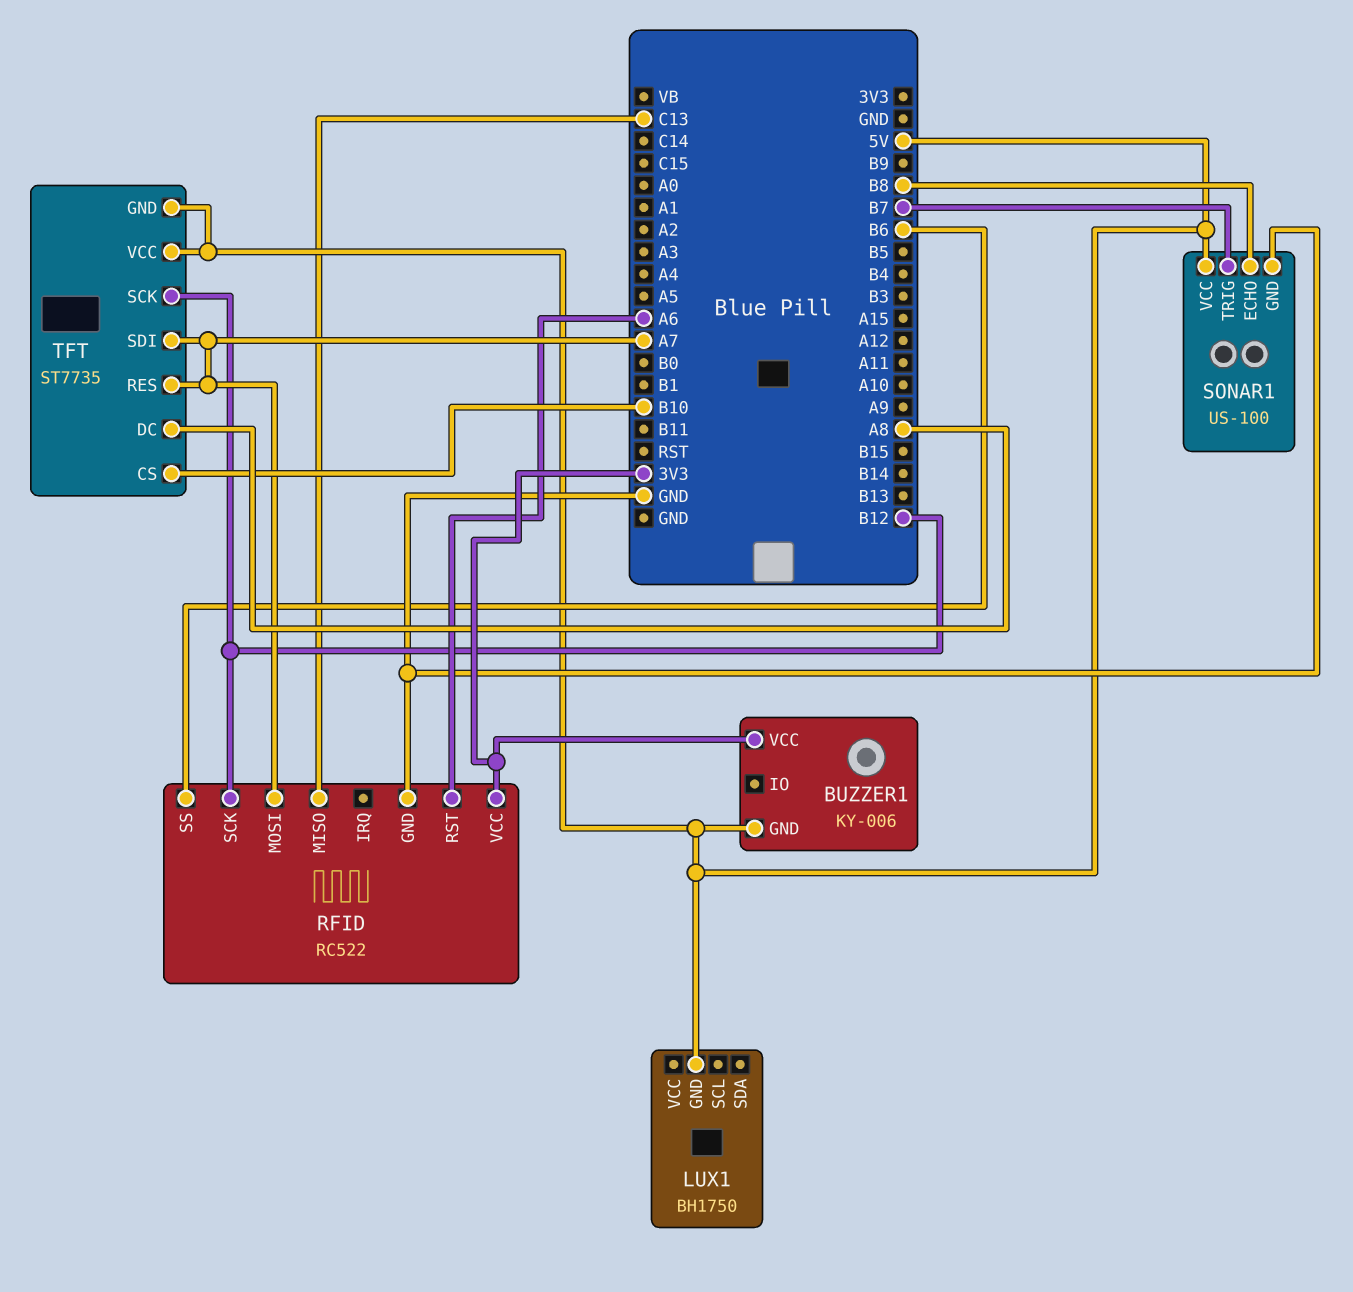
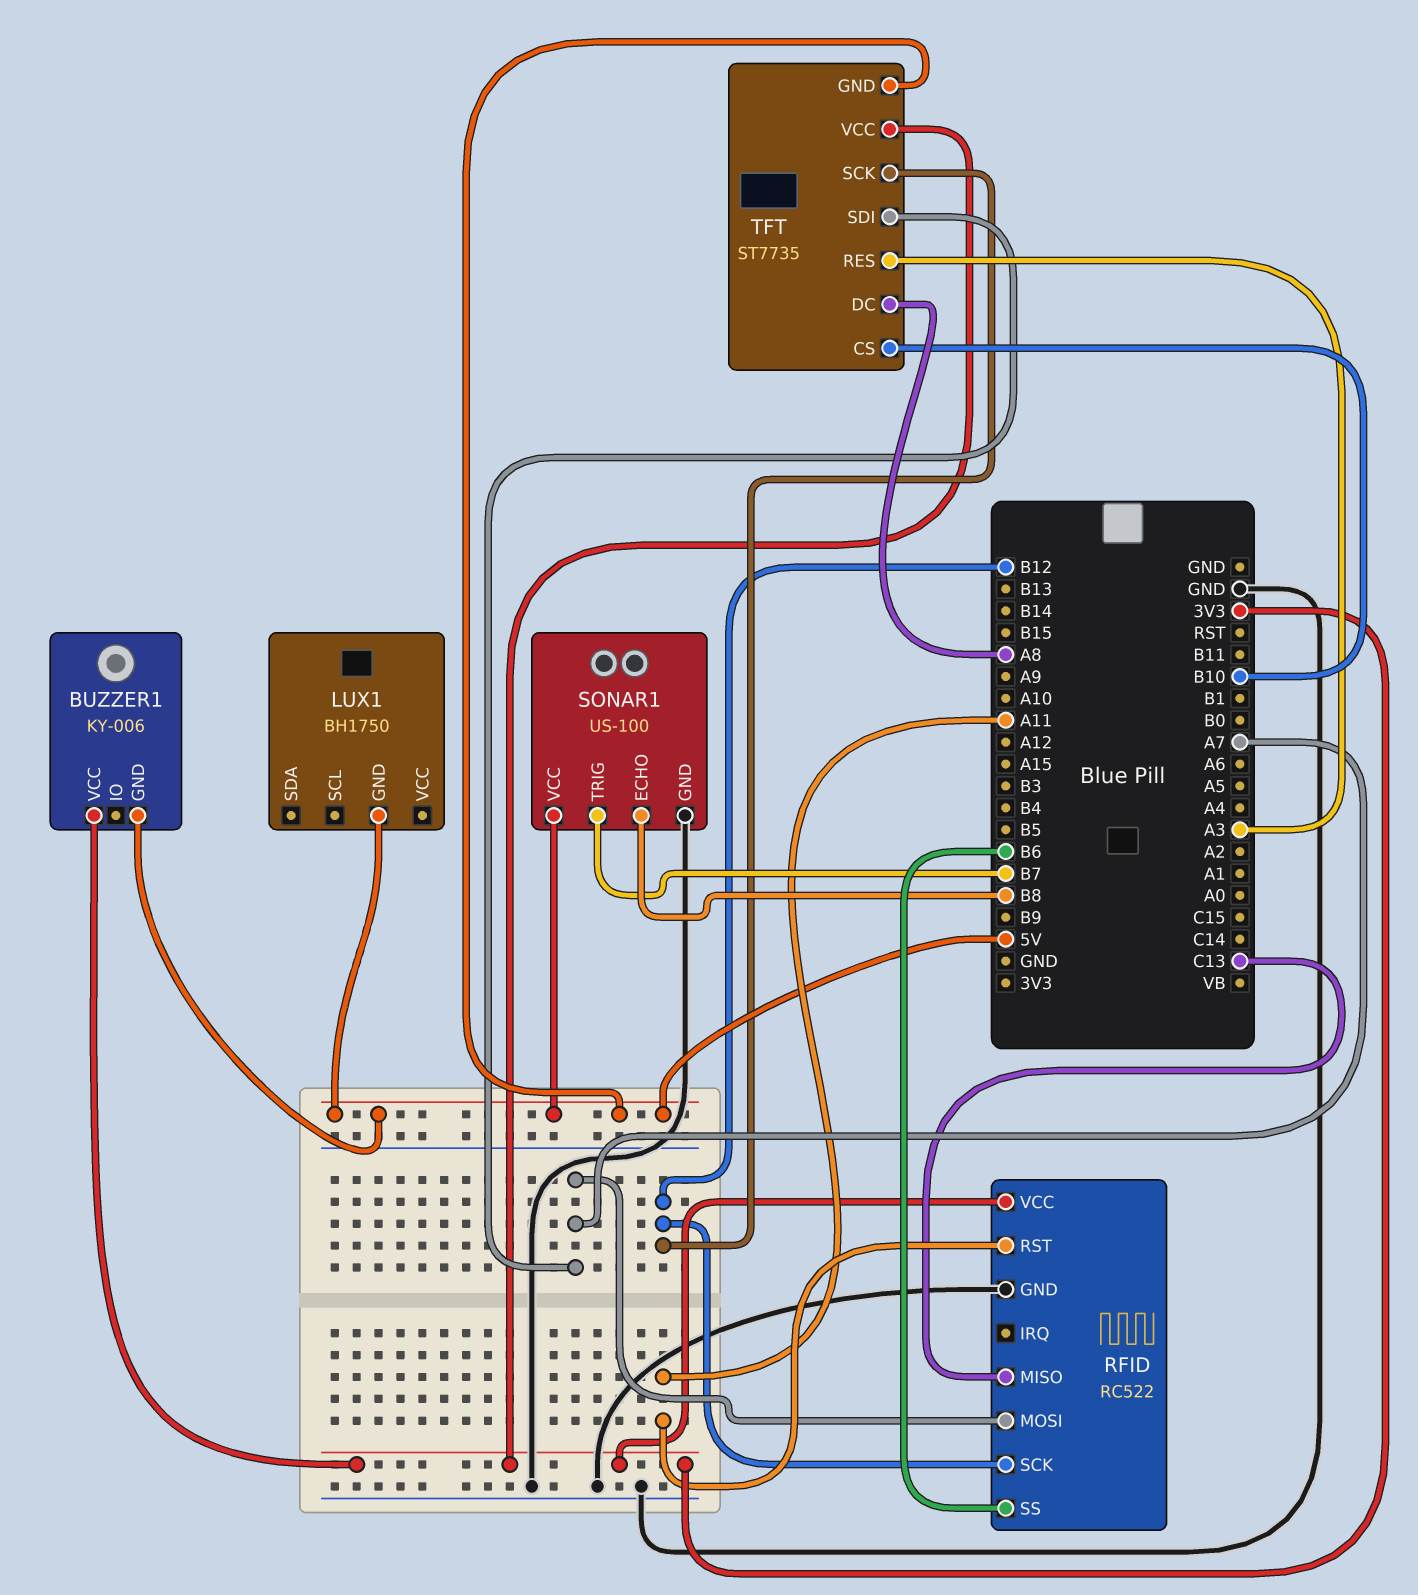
RFID pin RST: A6 -> A11
TFT pin RES: A7 -> A3
TFT pin VCC: 5V -> 3V3

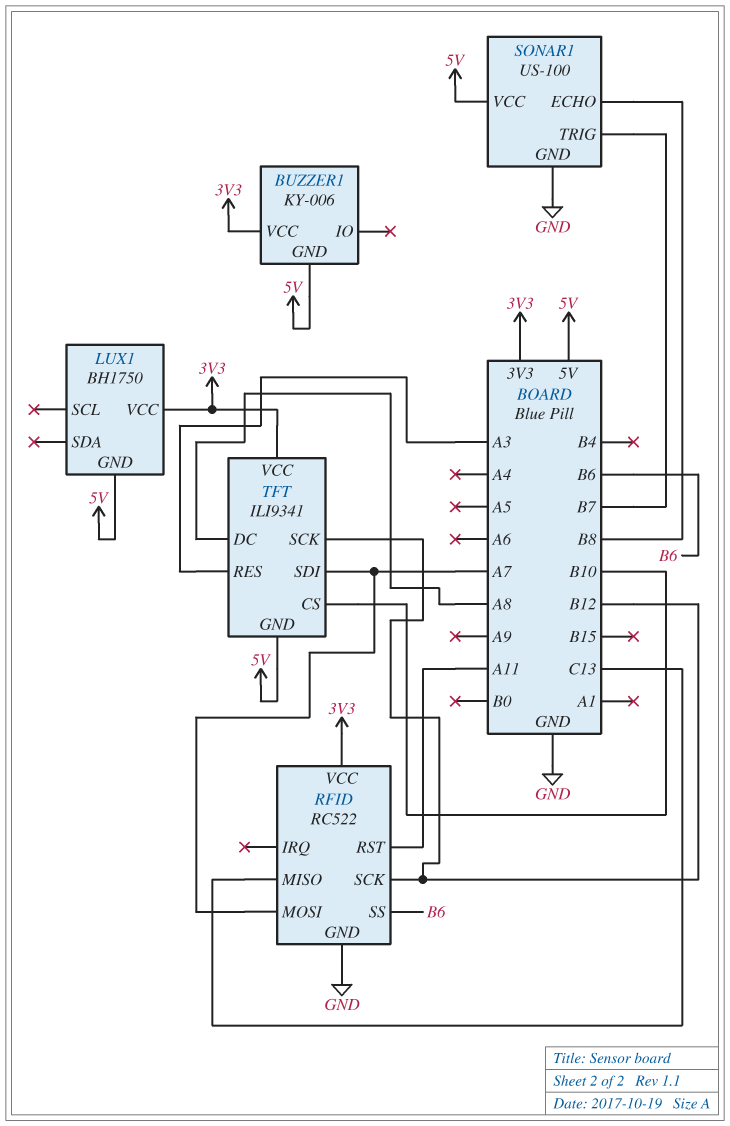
LUX1 pin VCC: none -> 3V3
TFT: ST7735 -> ILI9341

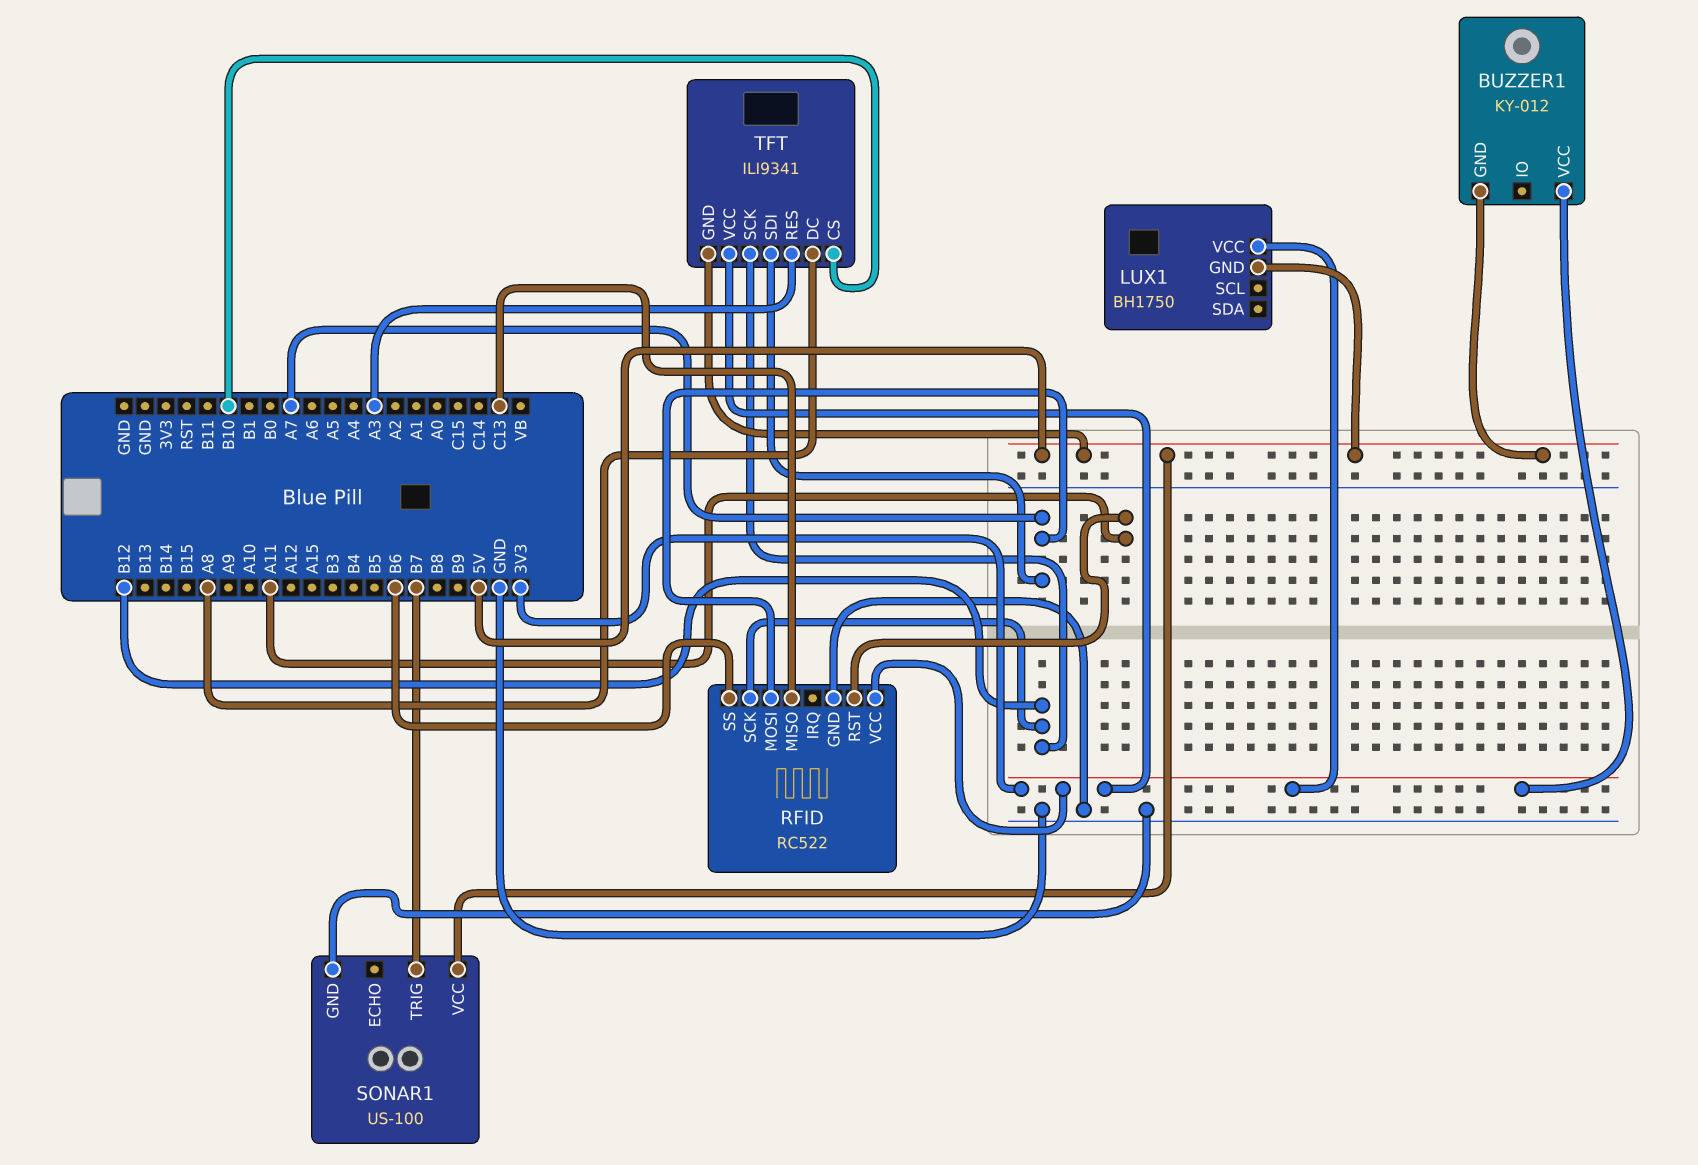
BUZZER1: KY-006 -> KY-012
SONAR1 pin ECHO: B8 -> none

